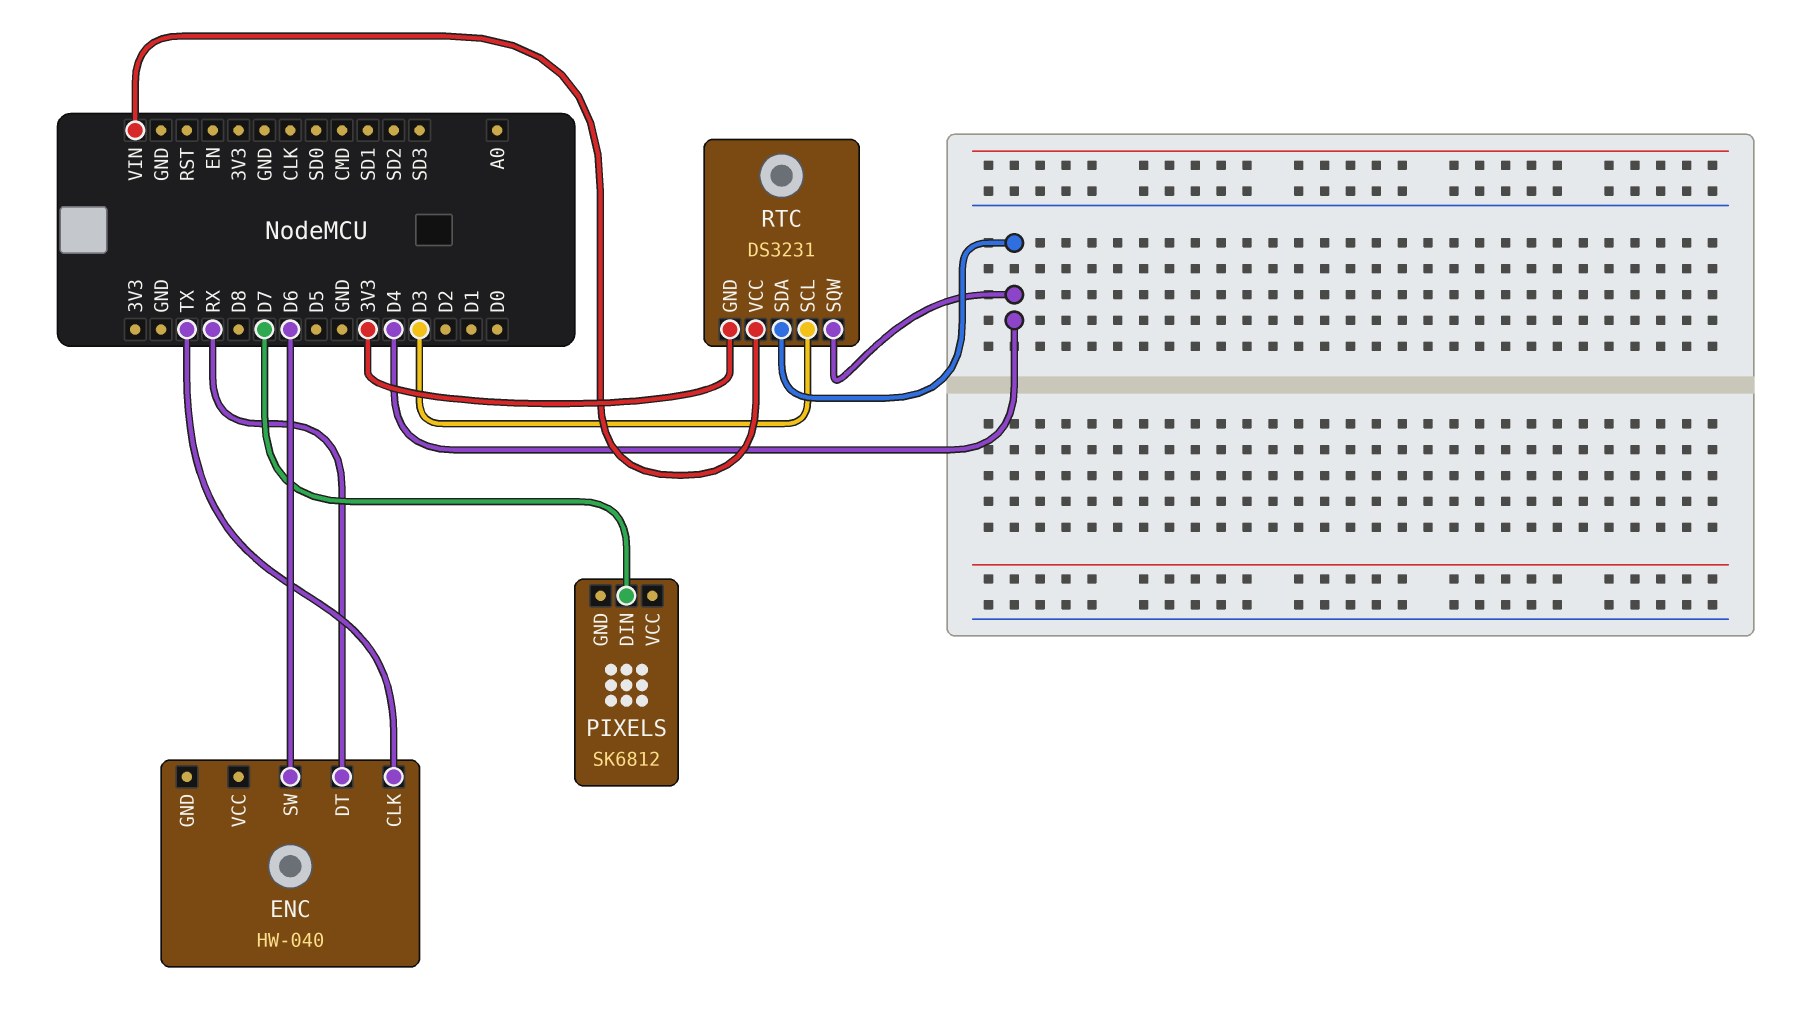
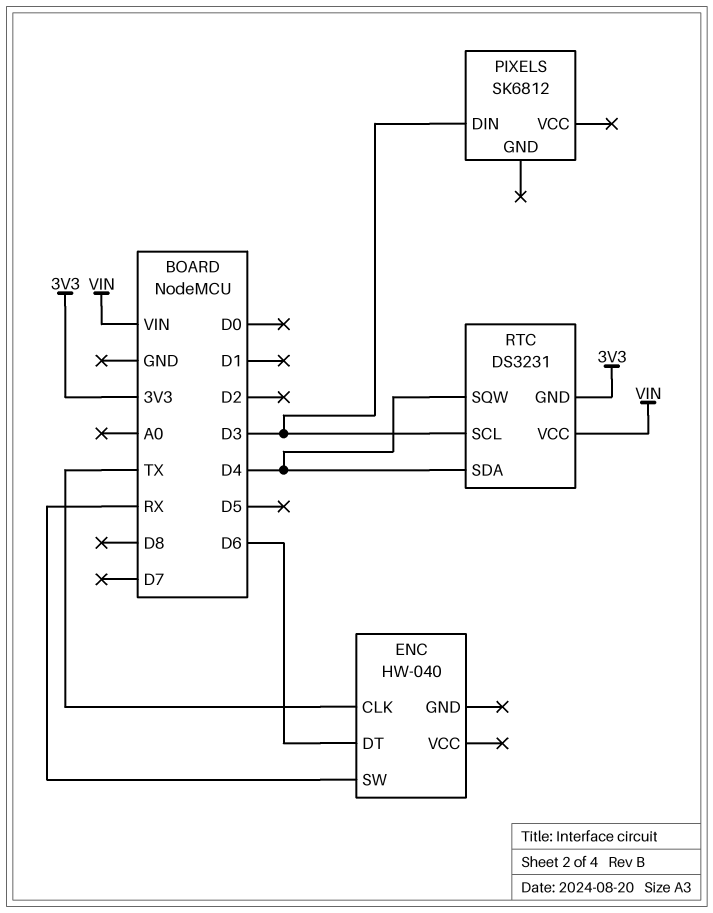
ENC pin DT: RX -> D6
ENC pin SW: D6 -> RX
PIXELS pin DIN: D7 -> D3

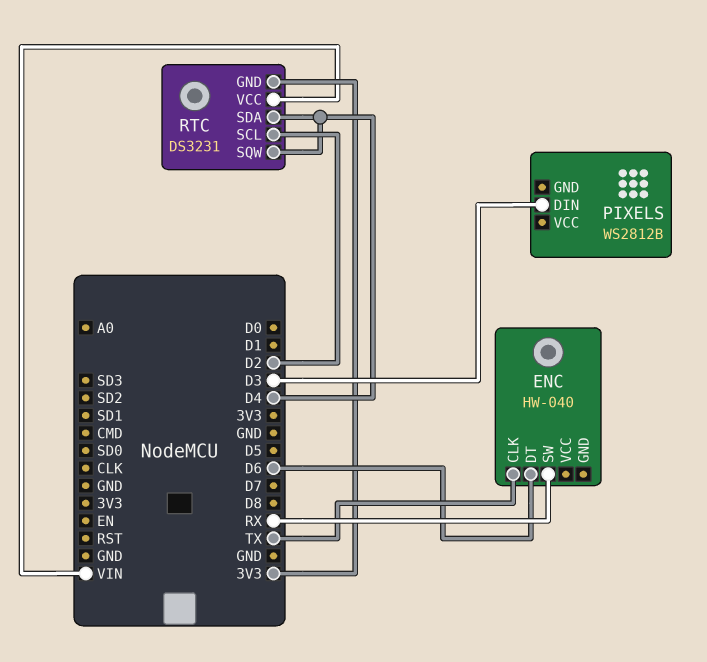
PIXELS: SK6812 -> WS2812B
RTC pin SCL: D3 -> D2

